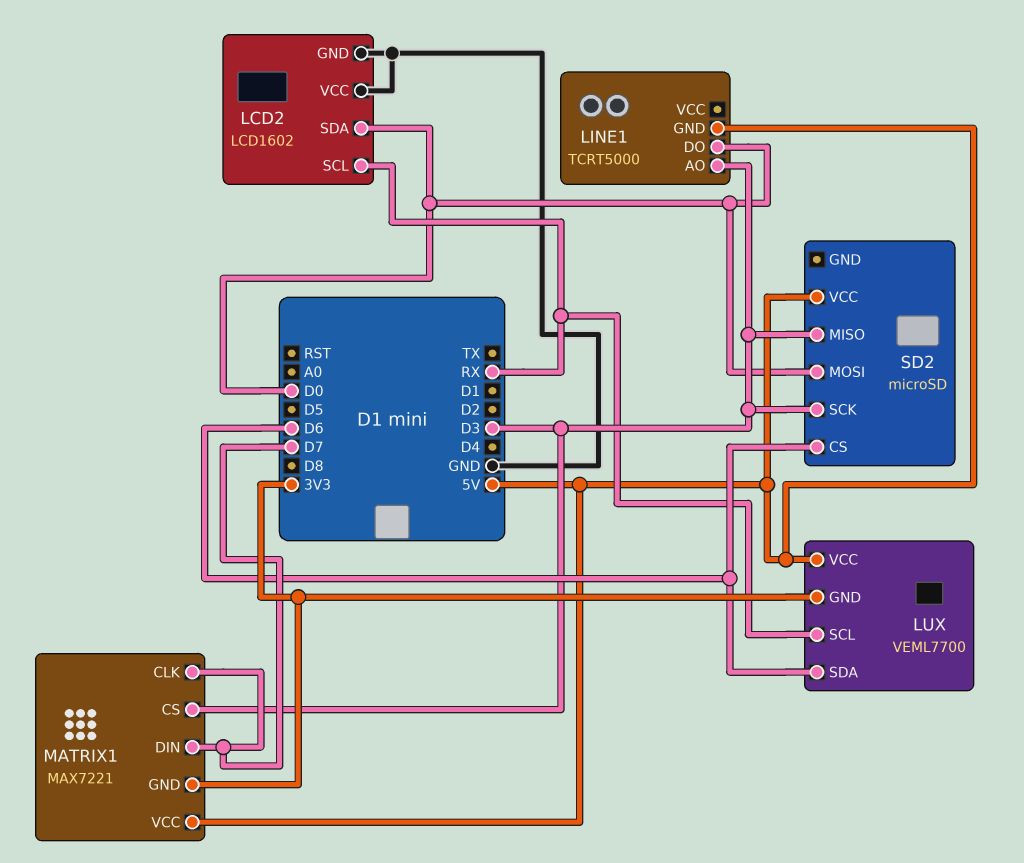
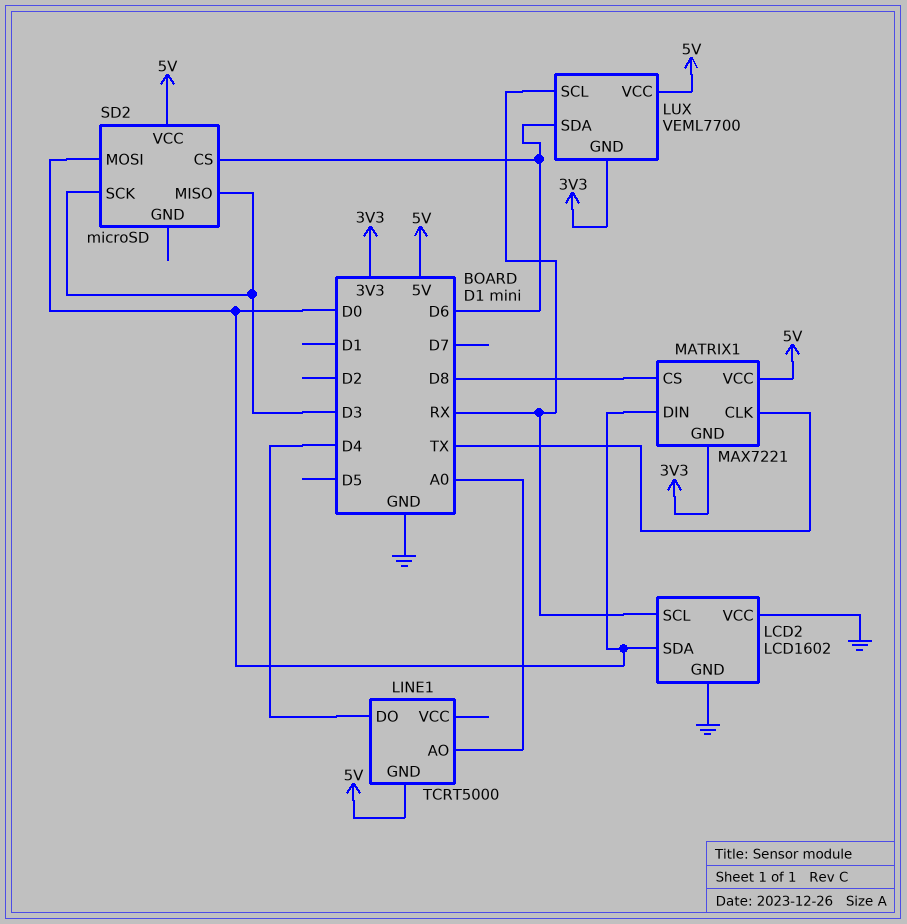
LINE1 pin AO: D3 -> A0
LINE1 pin DO: D0 -> D4
MATRIX1 pin CLK: D7 -> TX
MATRIX1 pin CS: D3 -> D8
MATRIX1 pin DIN: D7 -> D0

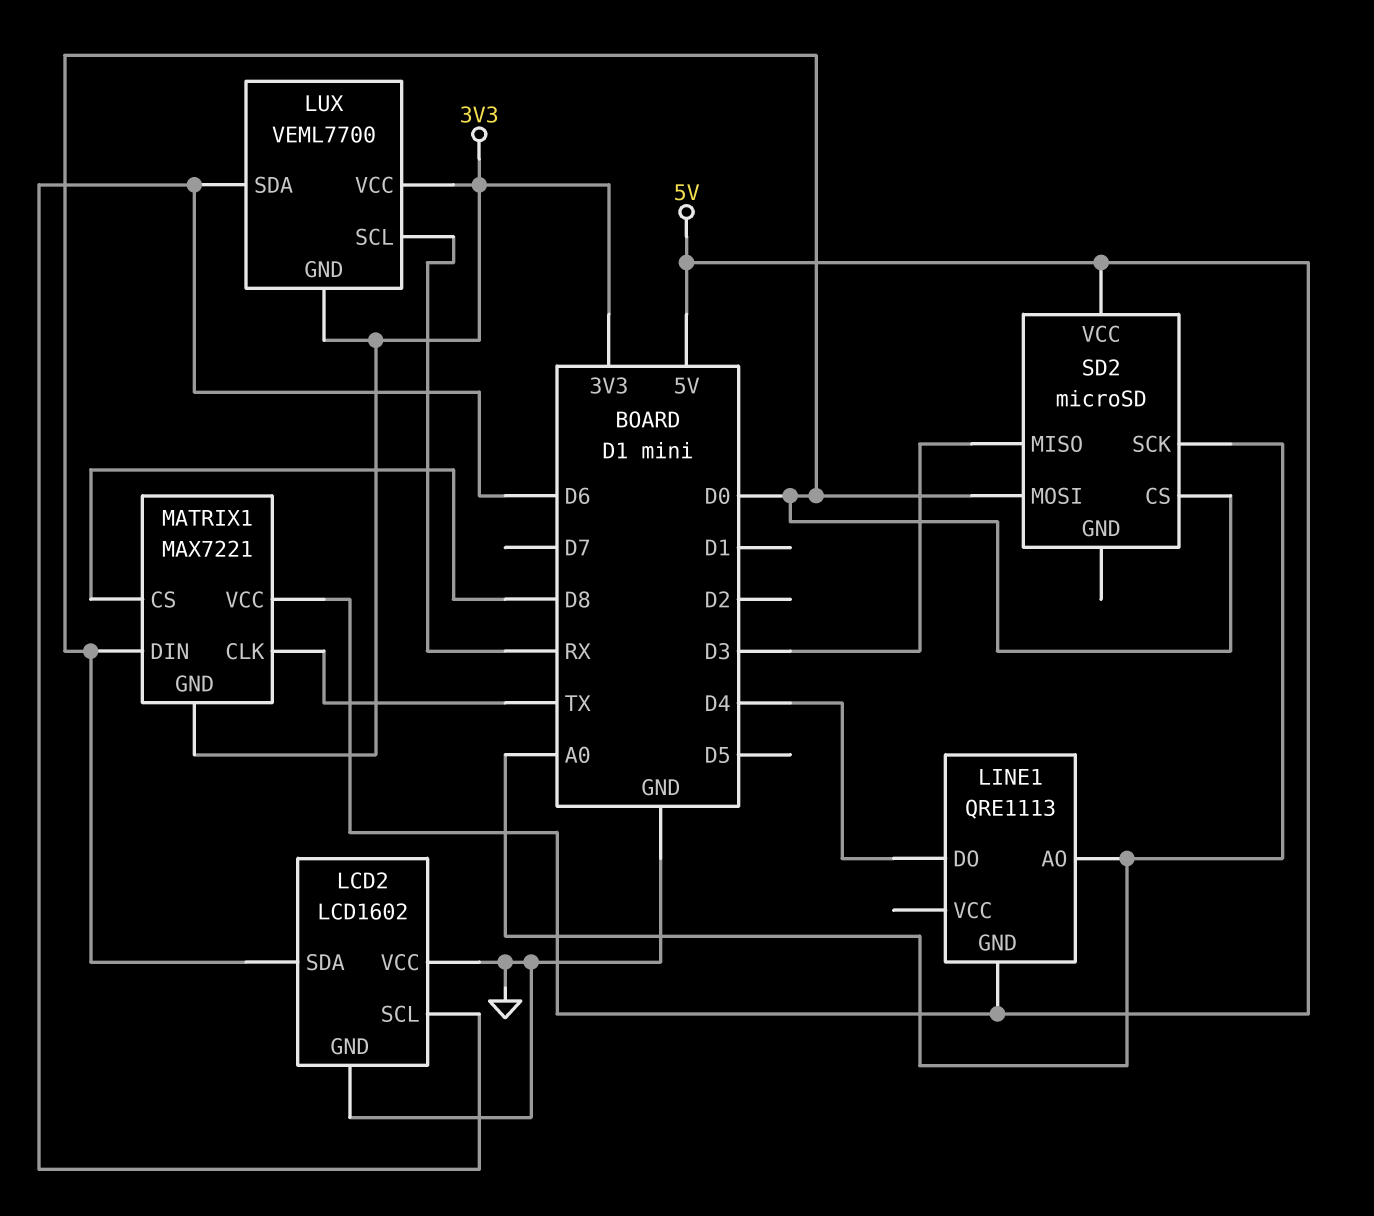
LCD2 pin SCL: RX -> D6
LINE1: TCRT5000 -> QRE1113
LUX pin VCC: 5V -> 3V3
SD2 pin CS: D6 -> D0
SD2 pin SCK: D3 -> A0

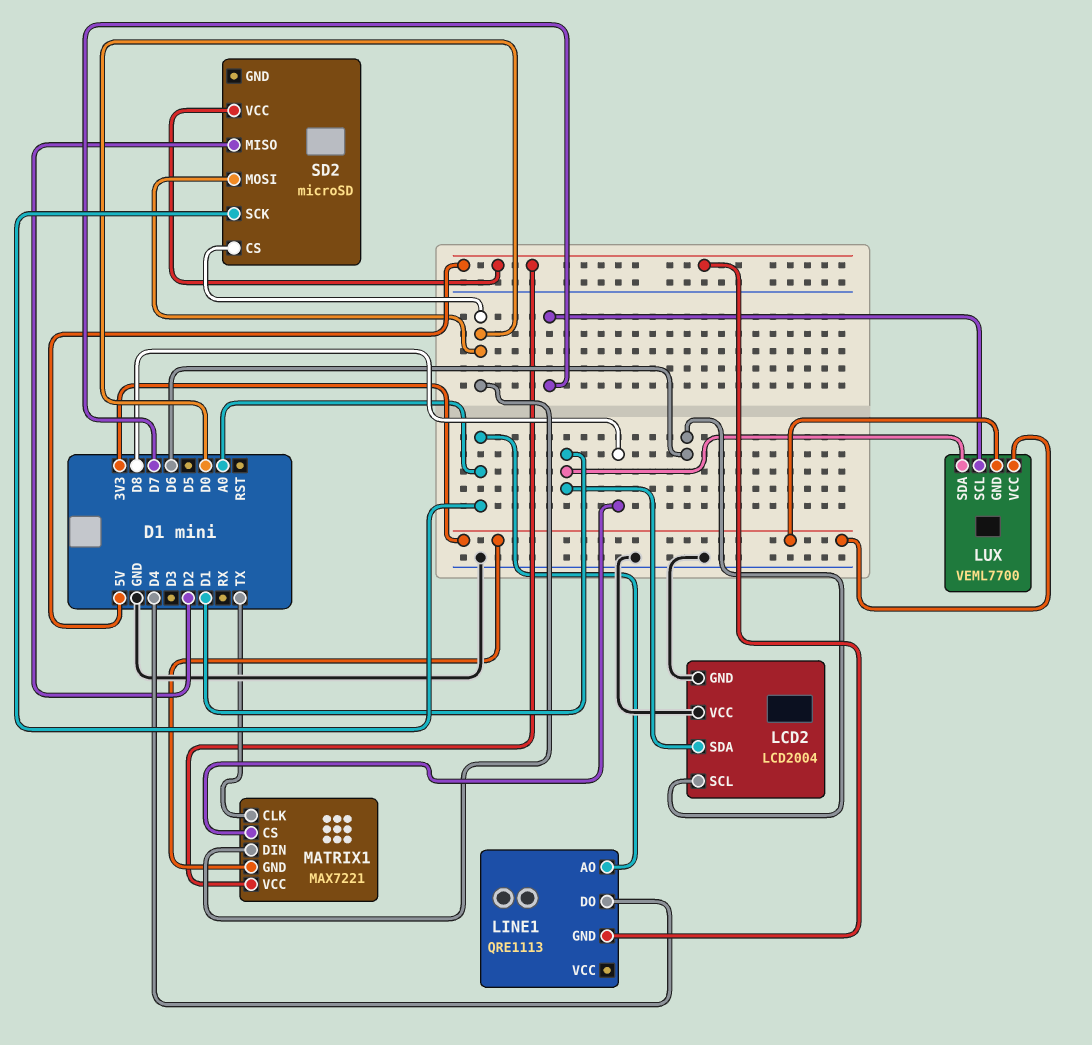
LCD2: LCD1602 -> LCD2004
LCD2 pin SDA: D0 -> D1
LUX pin SCL: RX -> D7
LUX pin SDA: D6 -> D1
SD2 pin MISO: D3 -> D2

